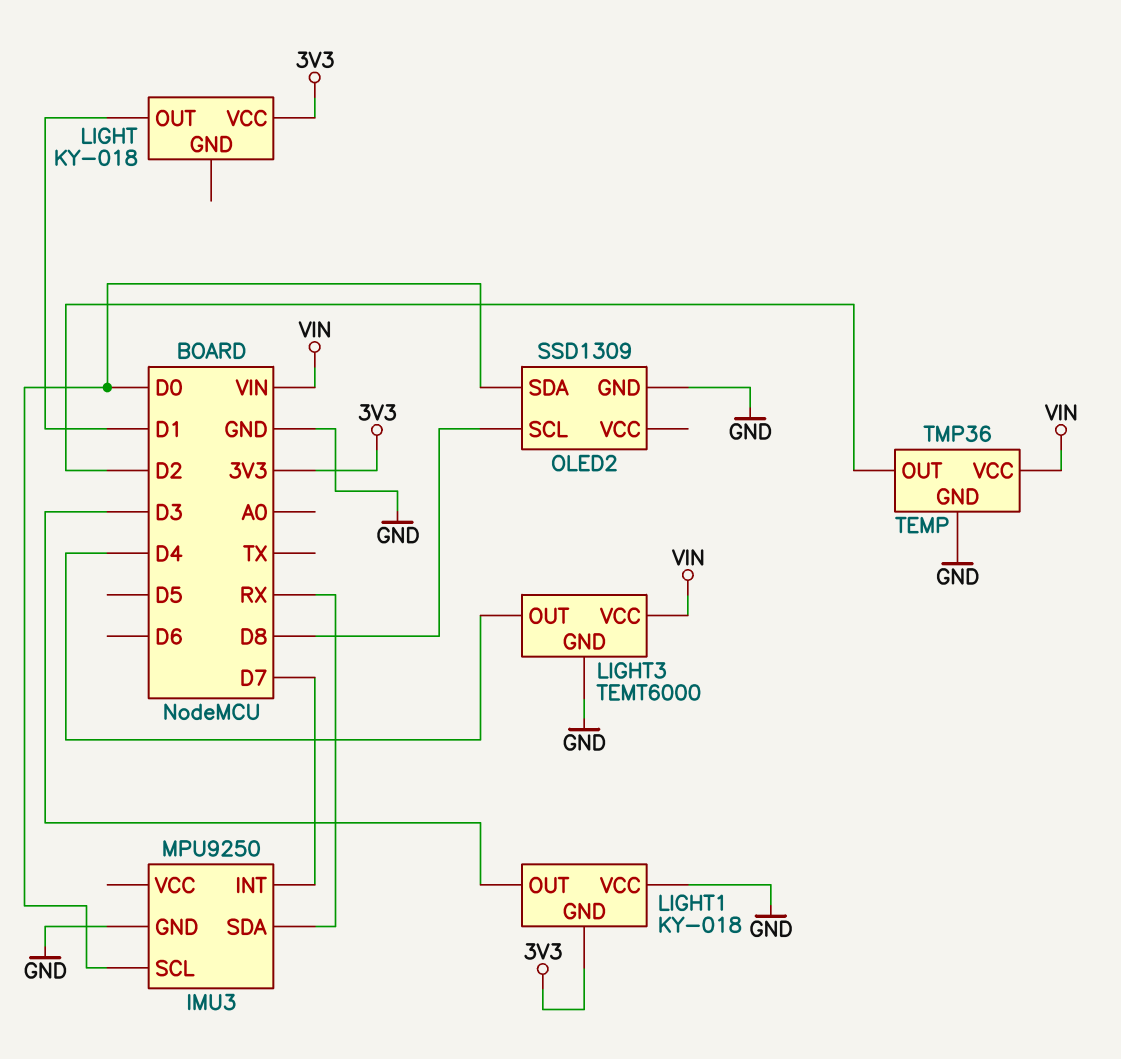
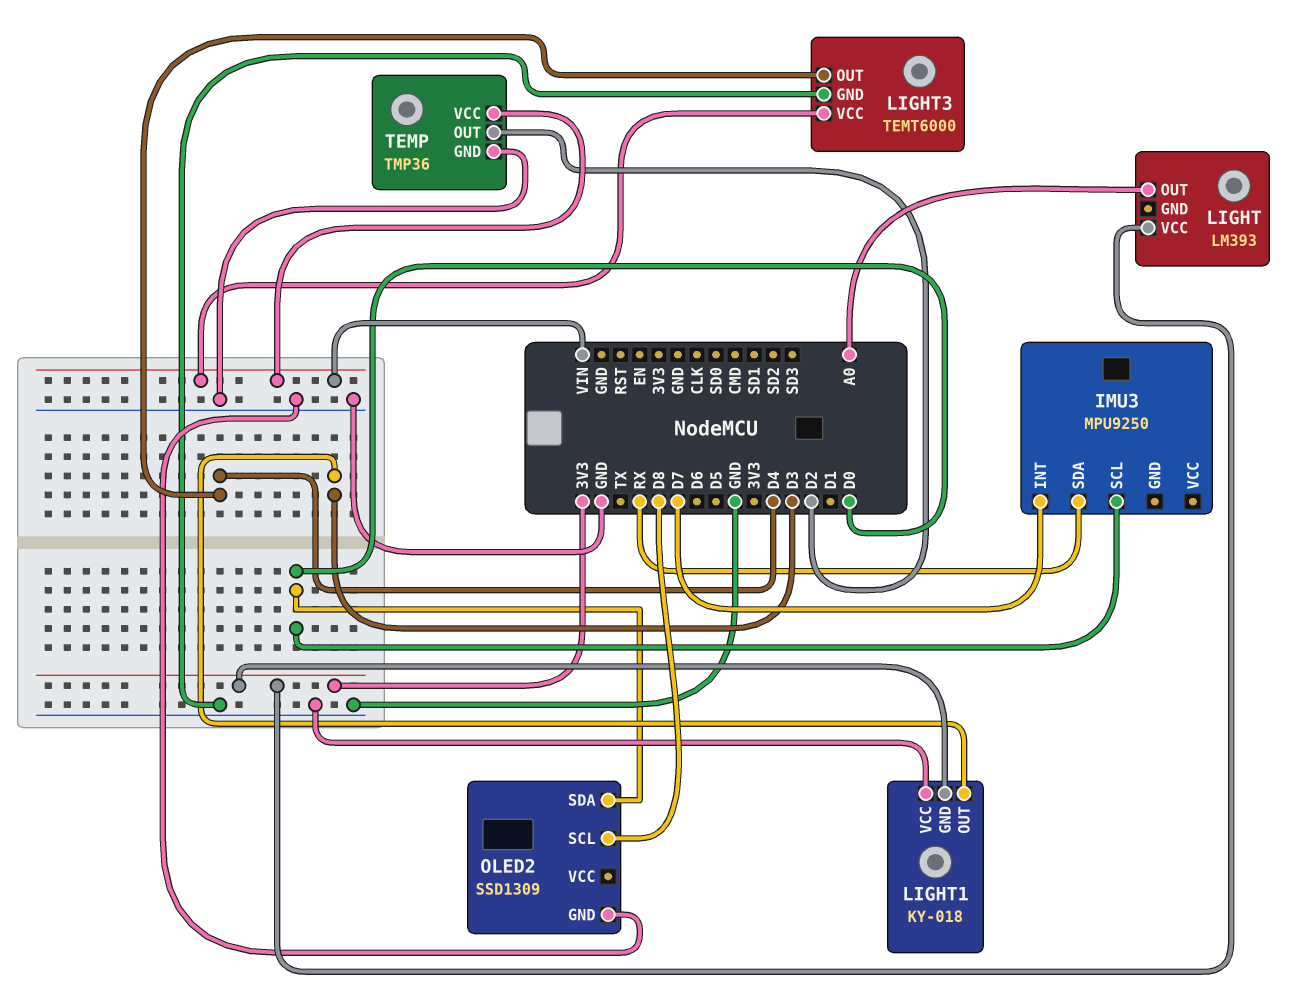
IMU3 pin GND: GND -> none
LIGHT: KY-018 -> LM393
LIGHT pin OUT: D1 -> A0

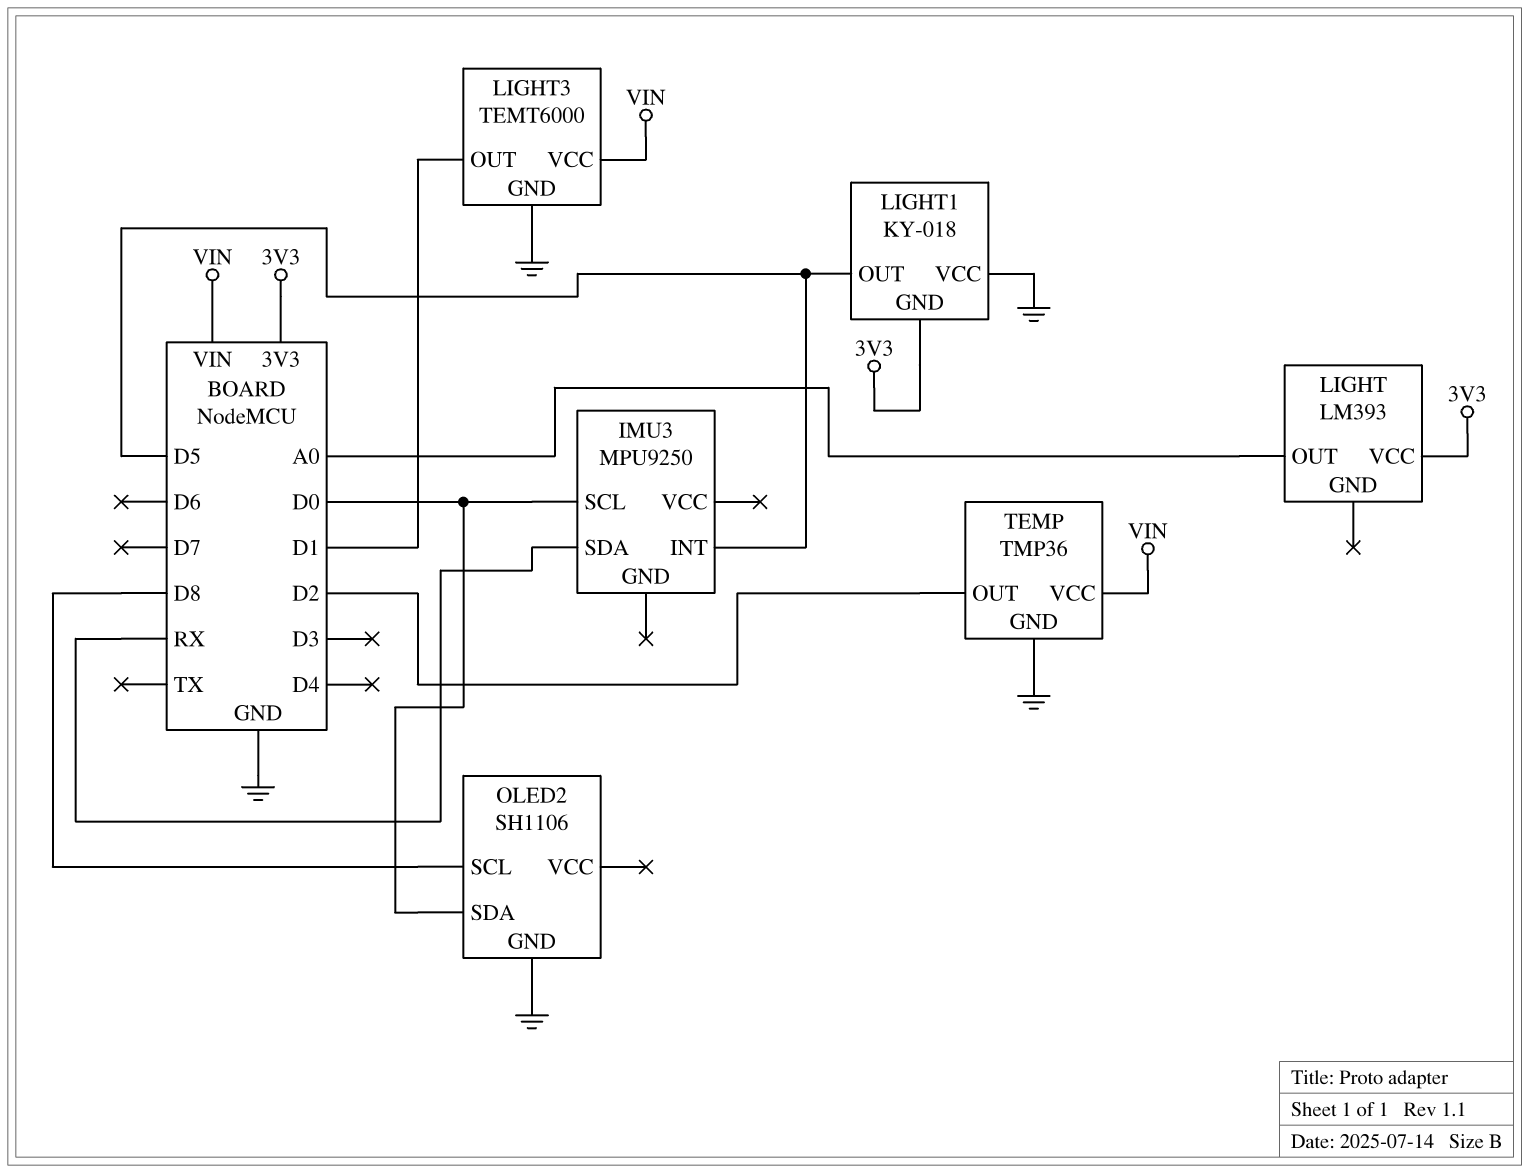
IMU3 pin INT: D7 -> D5
LIGHT1 pin OUT: D3 -> D5
LIGHT3 pin OUT: D4 -> D1
OLED2: SSD1309 -> SH1106

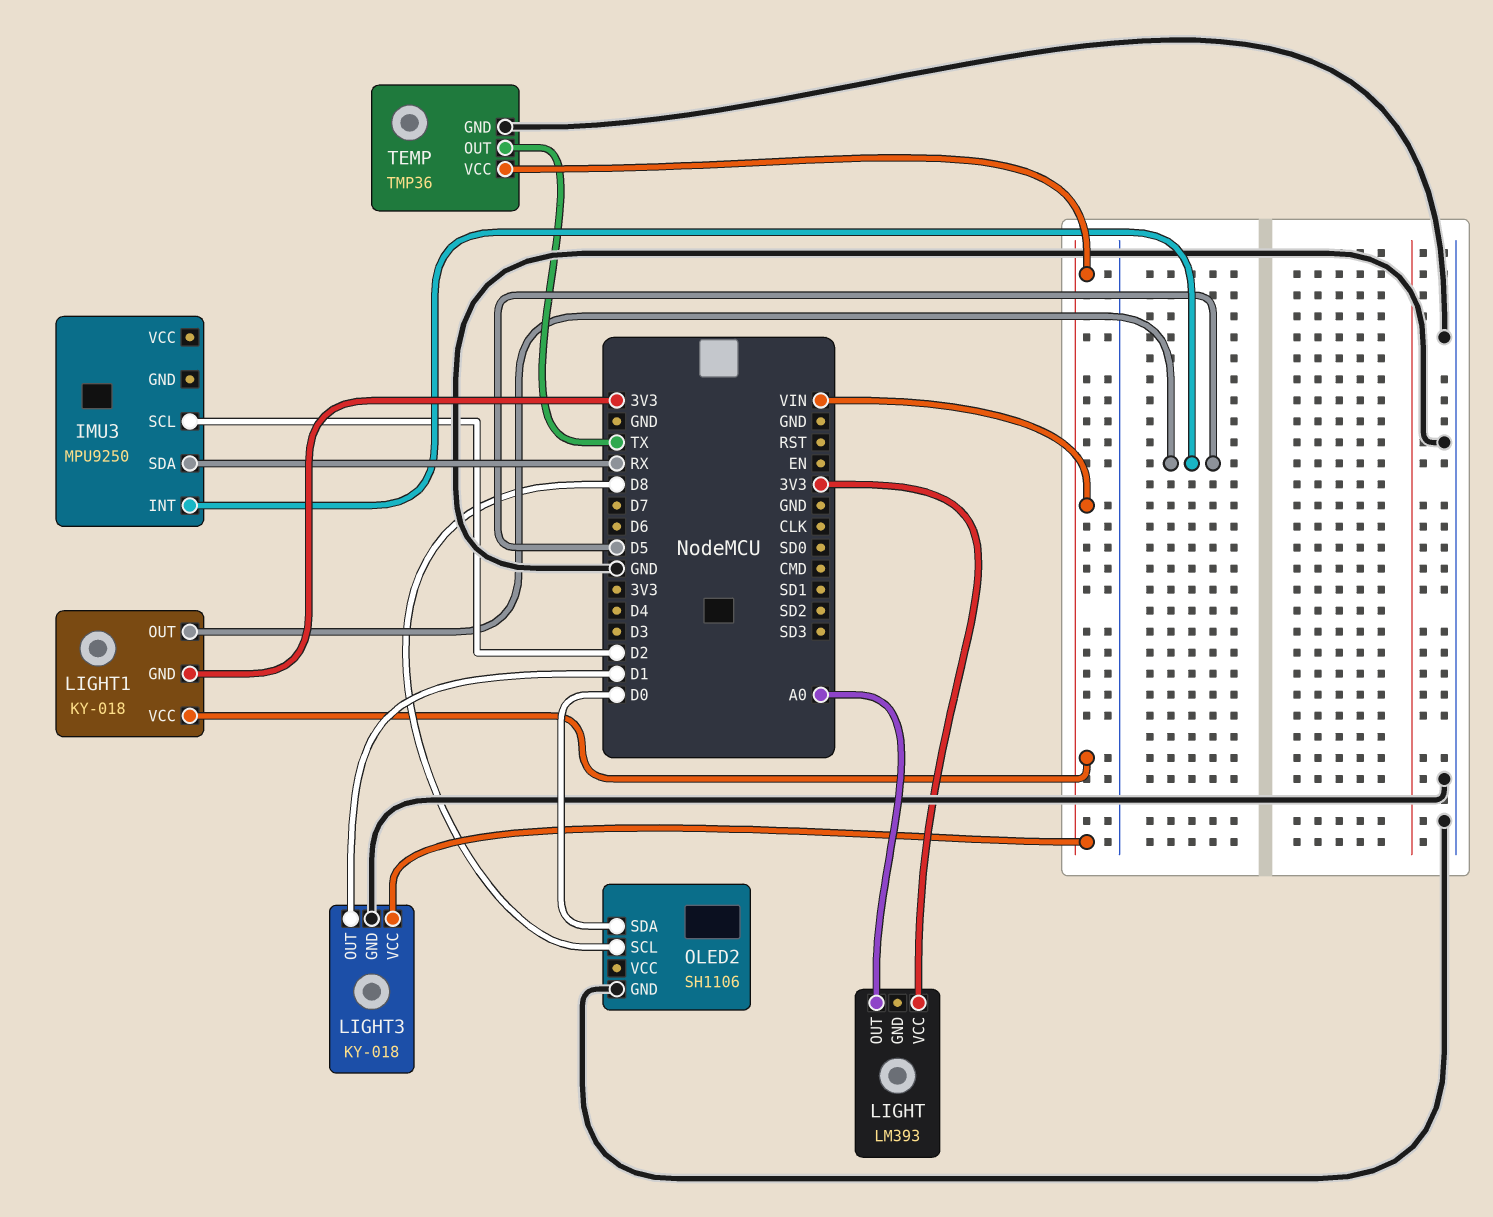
IMU3 pin SCL: D0 -> D2
LIGHT1 pin VCC: GND -> VIN
LIGHT3: TEMT6000 -> KY-018
TEMP pin OUT: D2 -> TX

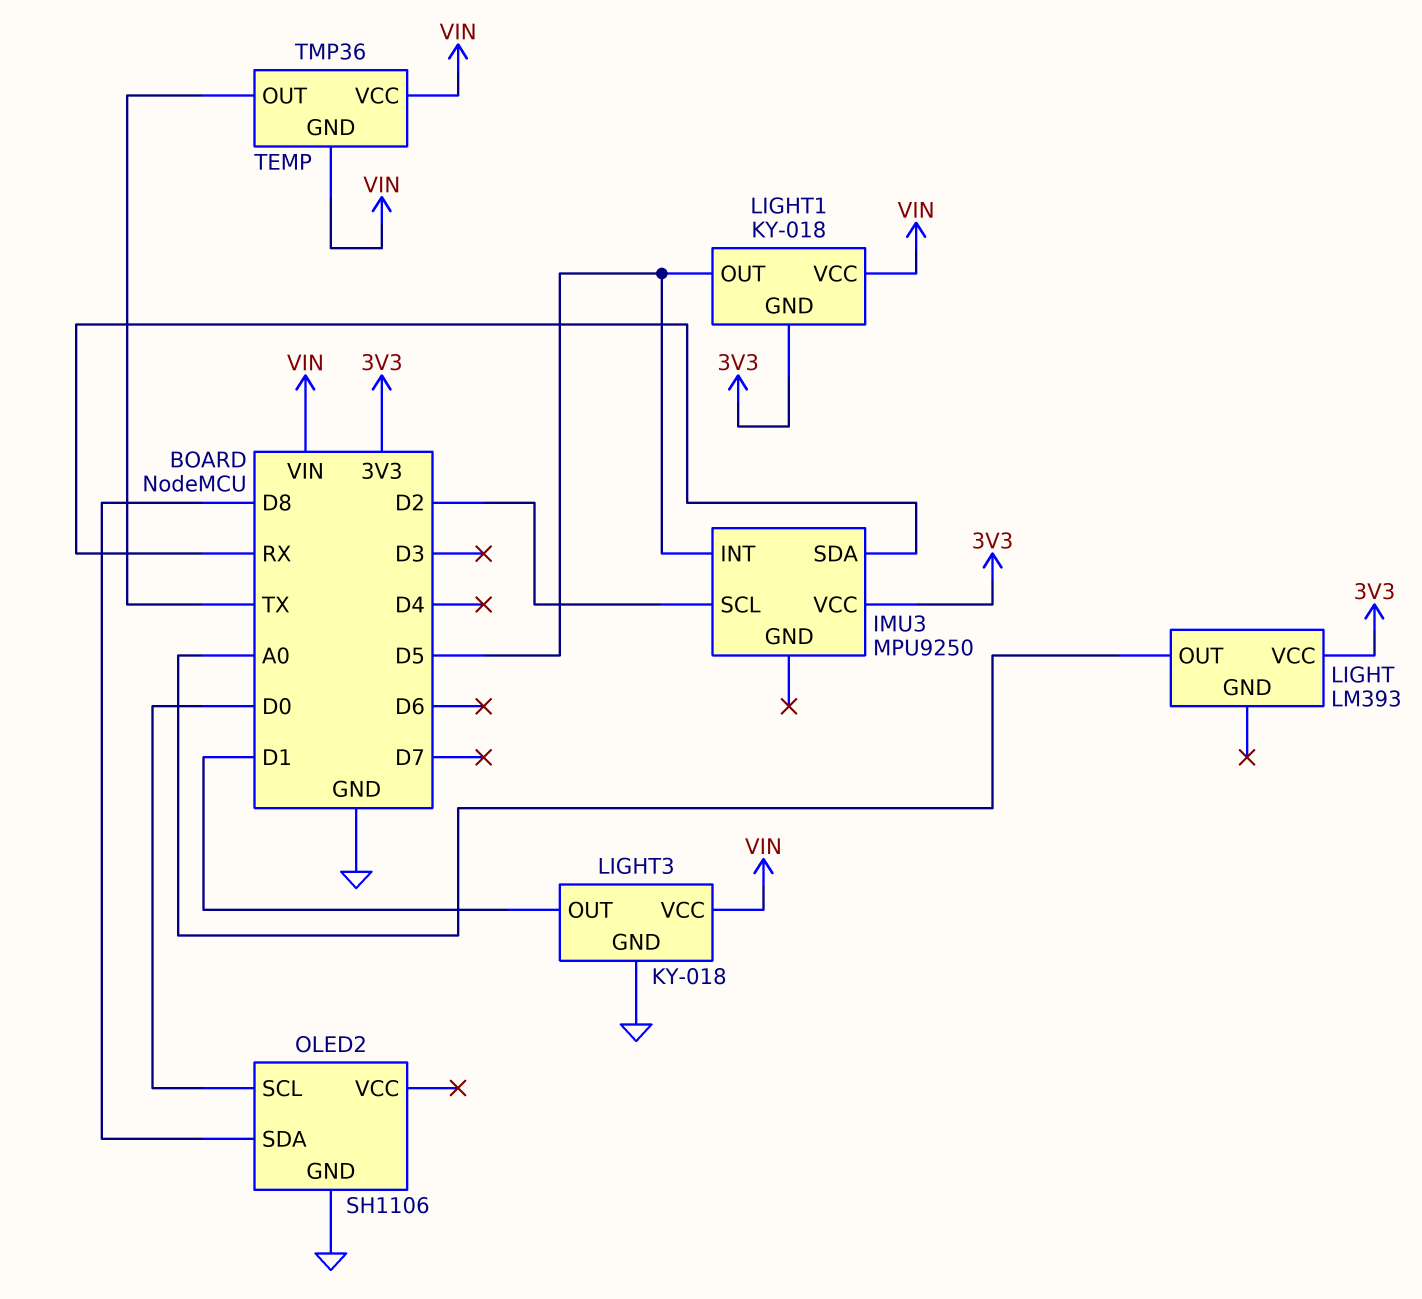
IMU3 pin VCC: none -> 3V3
OLED2 pin SCL: D8 -> D0
OLED2 pin SDA: D0 -> D8
TEMP pin GND: GND -> VIN

